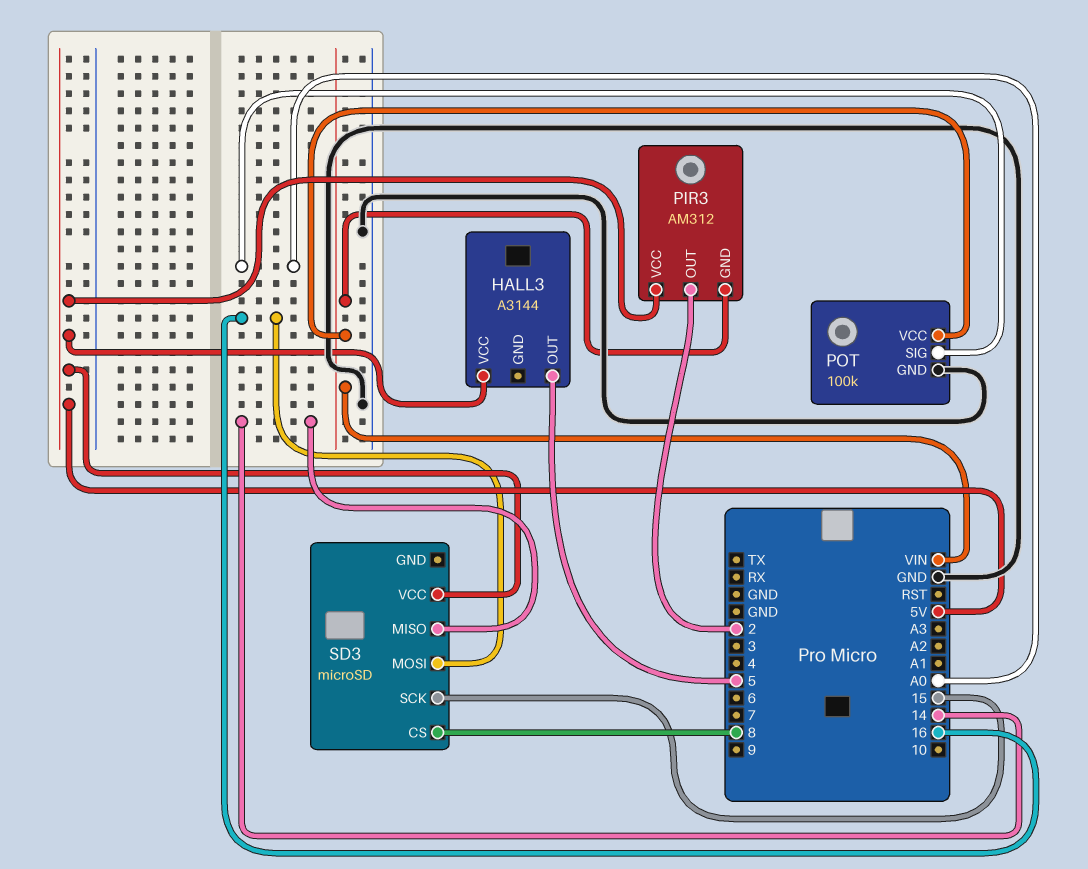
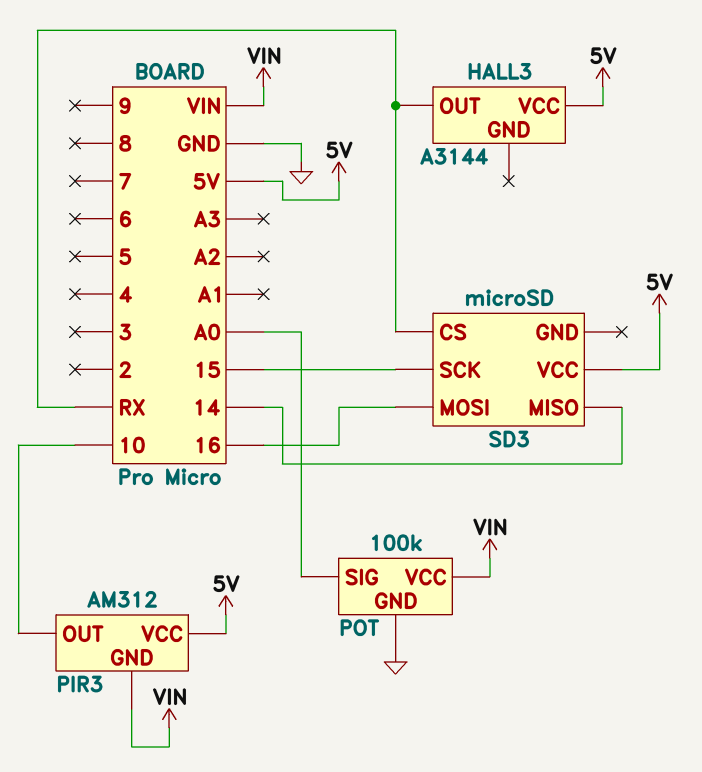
HALL3 pin OUT: 5 -> RX
PIR3 pin OUT: 2 -> 10
SD3 pin CS: 8 -> RX

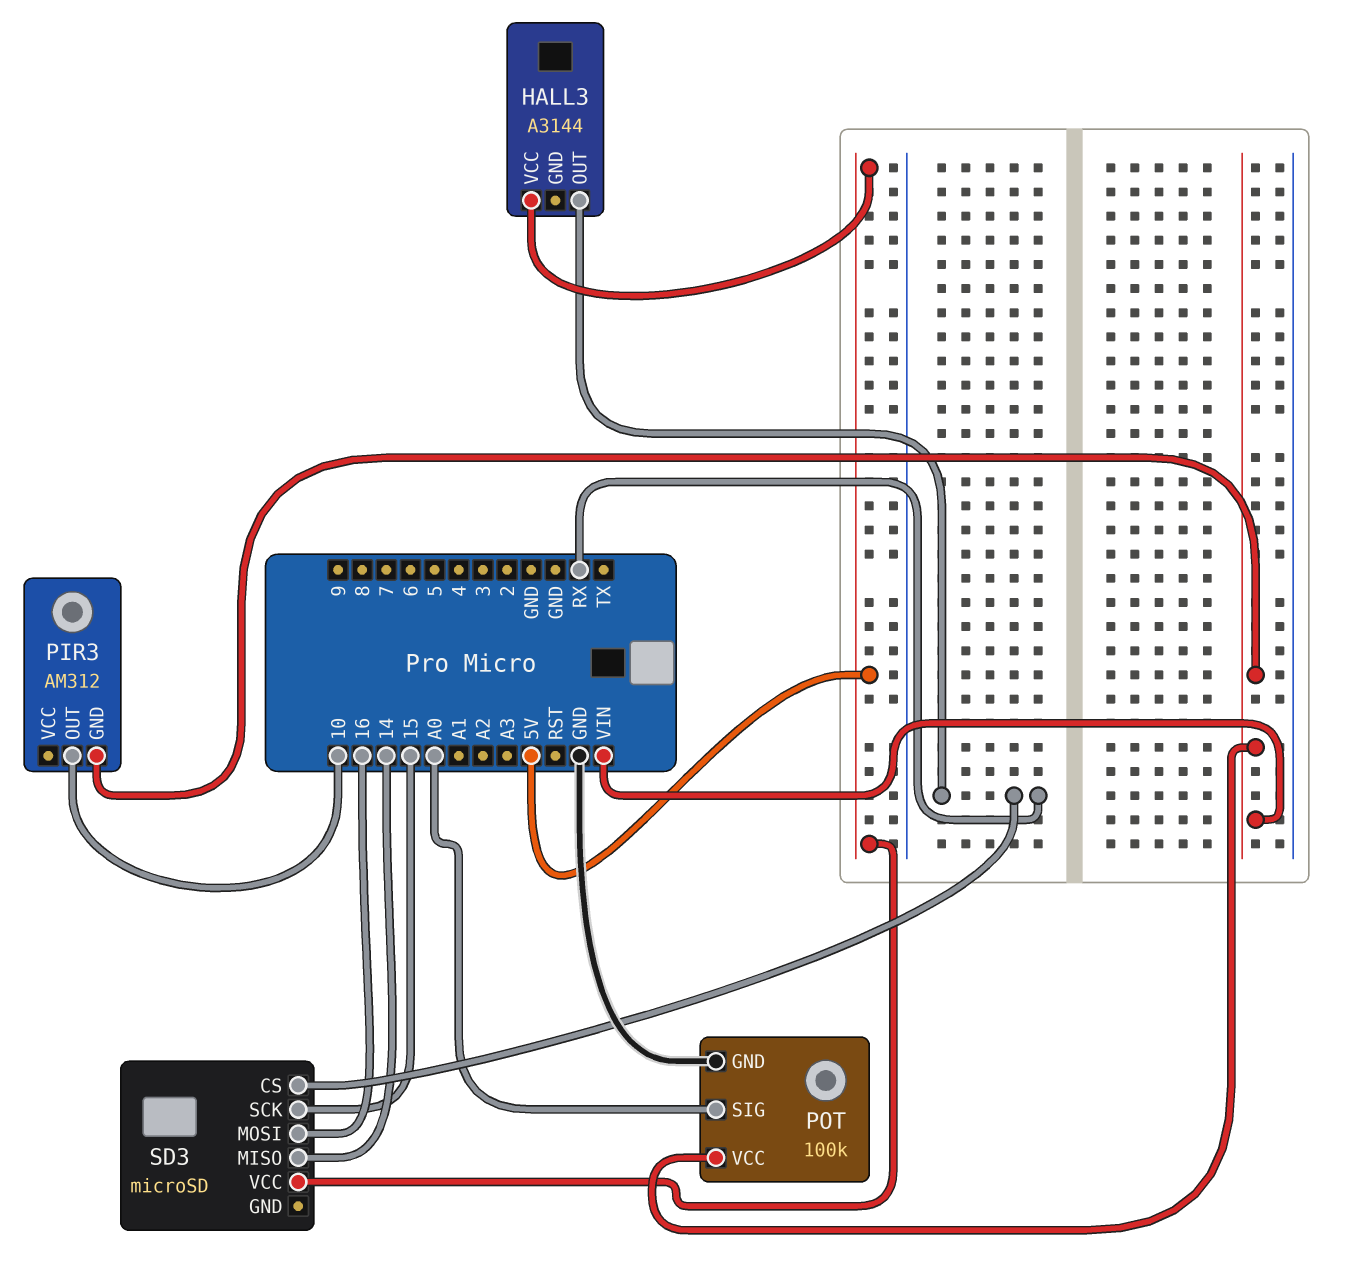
PIR3 pin VCC: 5V -> none

